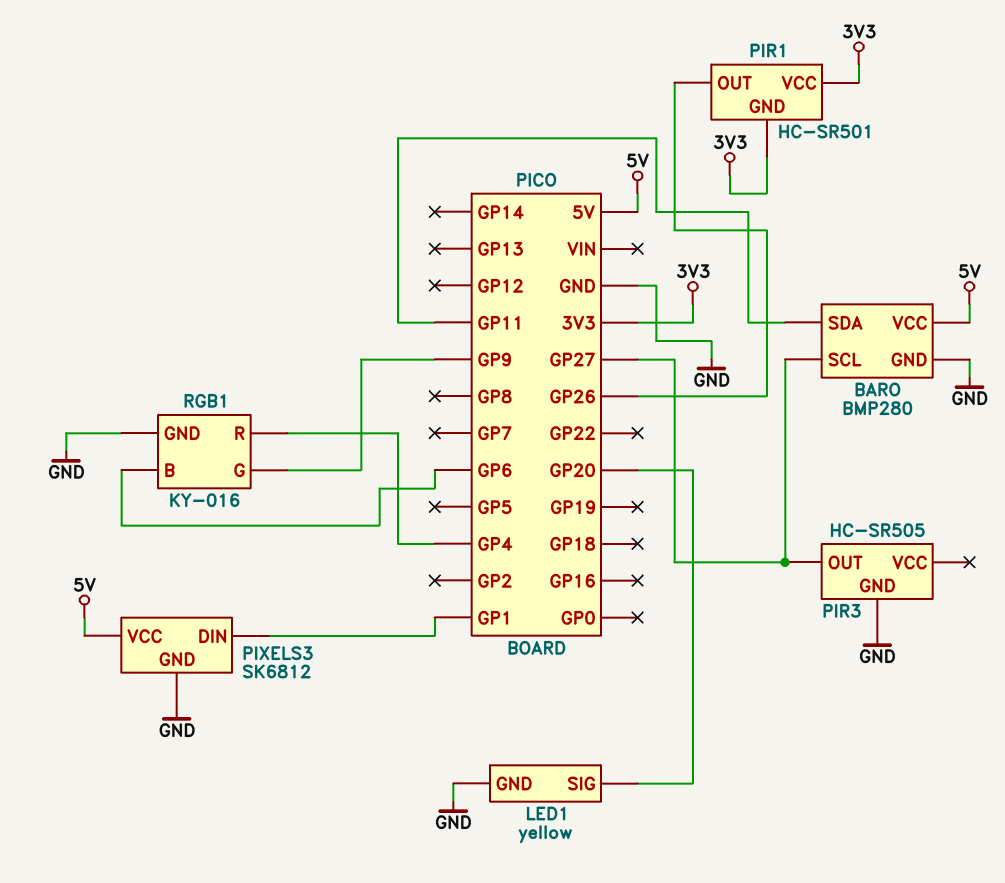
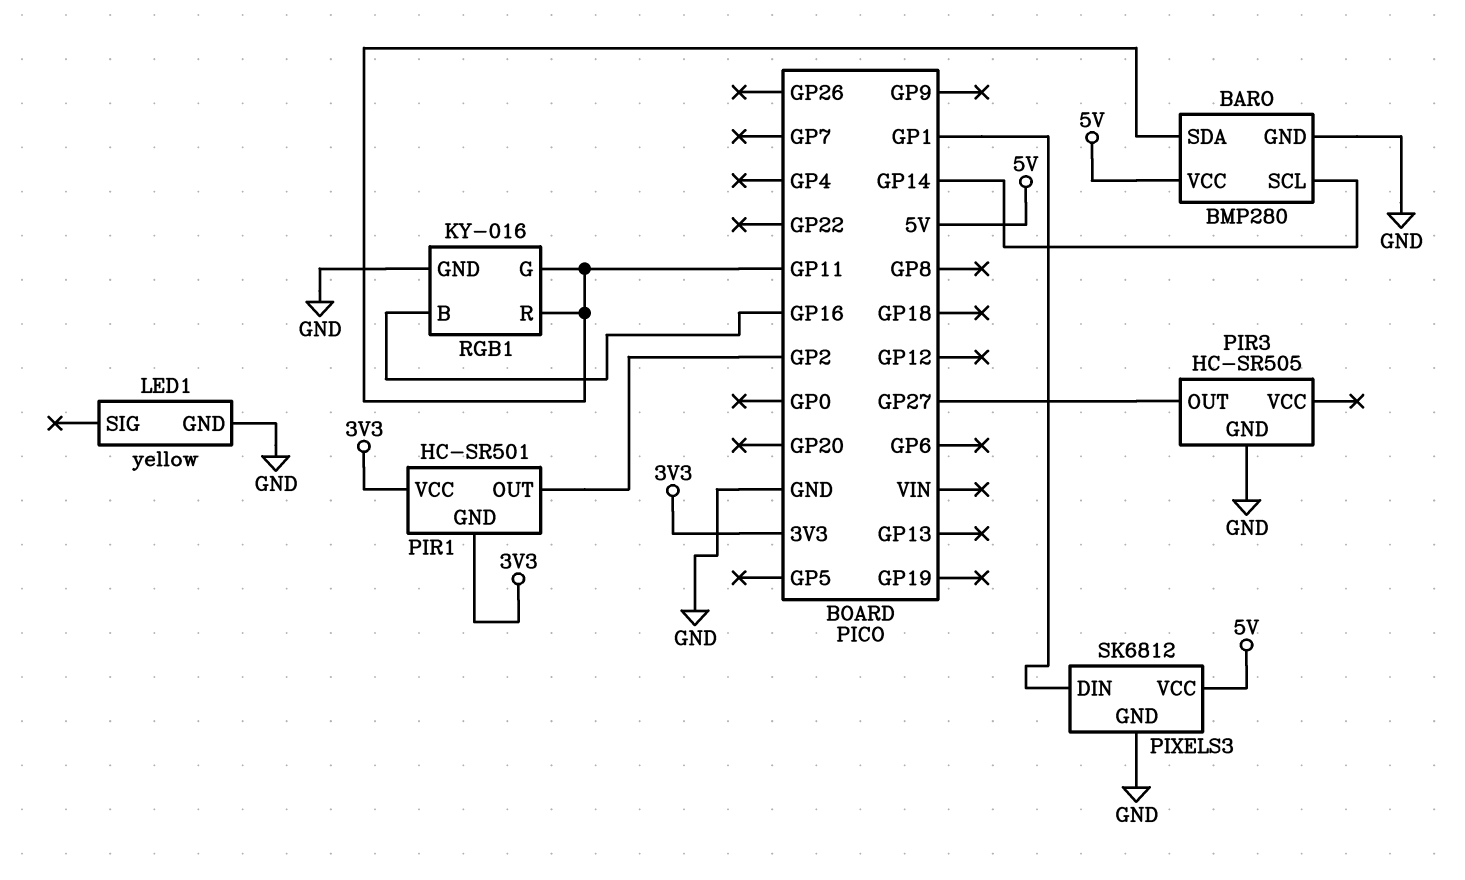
BARO pin SCL: GP27 -> GP14
LED1 pin SIG: GP20 -> none
PIR1 pin OUT: GP26 -> GP2
RGB1 pin B: GP6 -> GP16
RGB1 pin G: GP9 -> GP11
RGB1 pin R: GP4 -> GP11

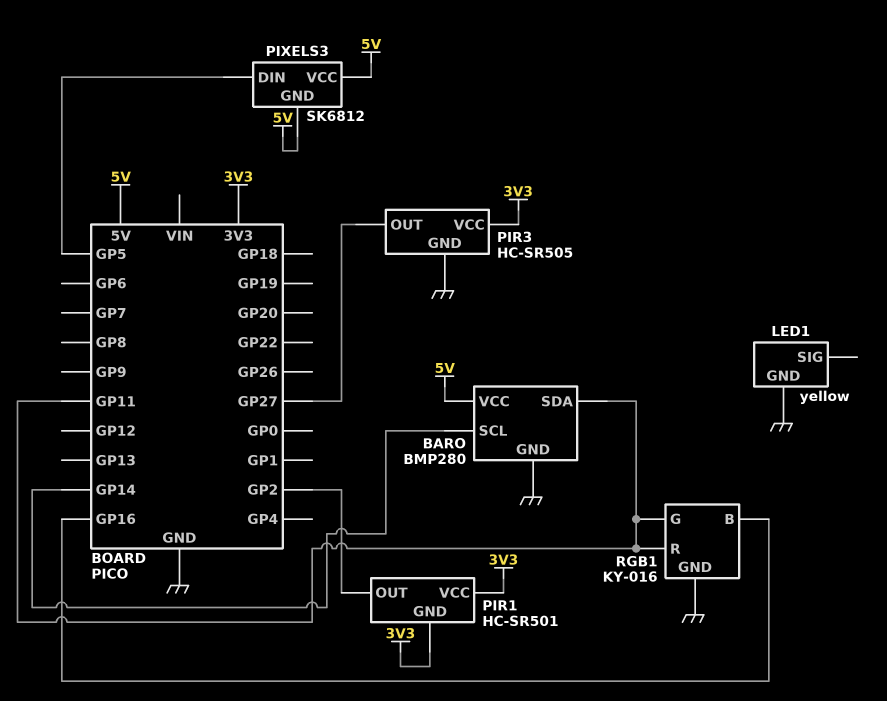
PIR3 pin VCC: none -> 3V3
PIXELS3 pin DIN: GP1 -> GP5
PIXELS3 pin GND: GND -> 5V

